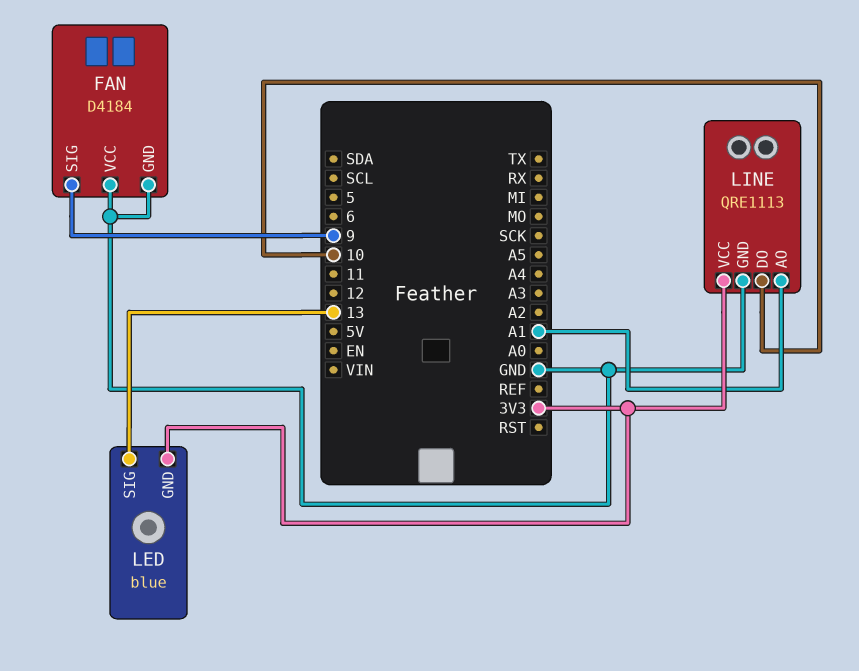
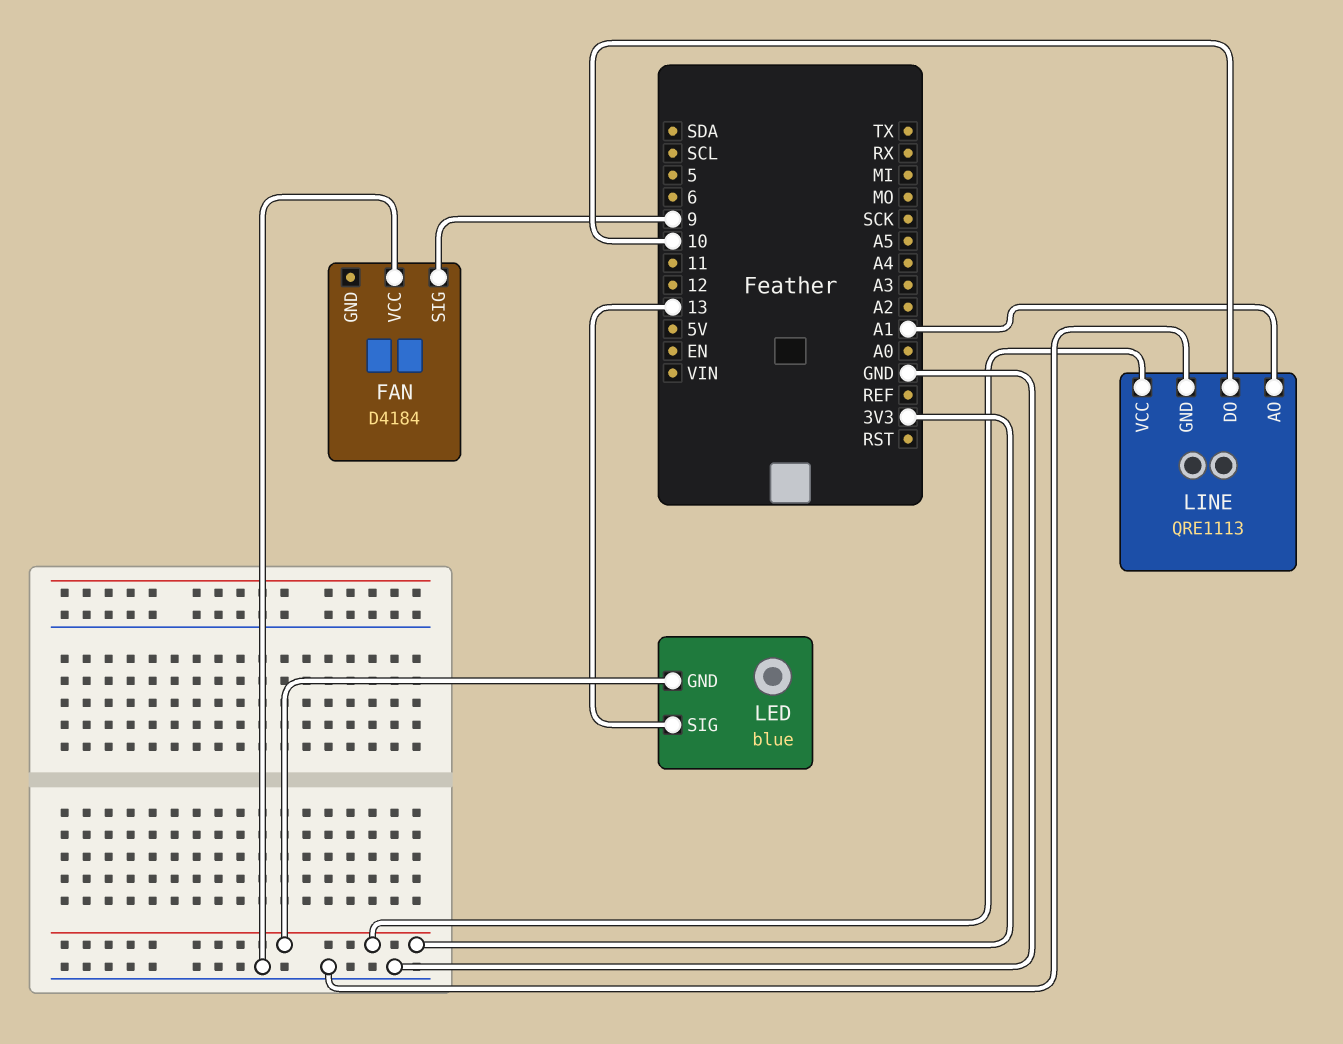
FAN pin GND: GND -> none

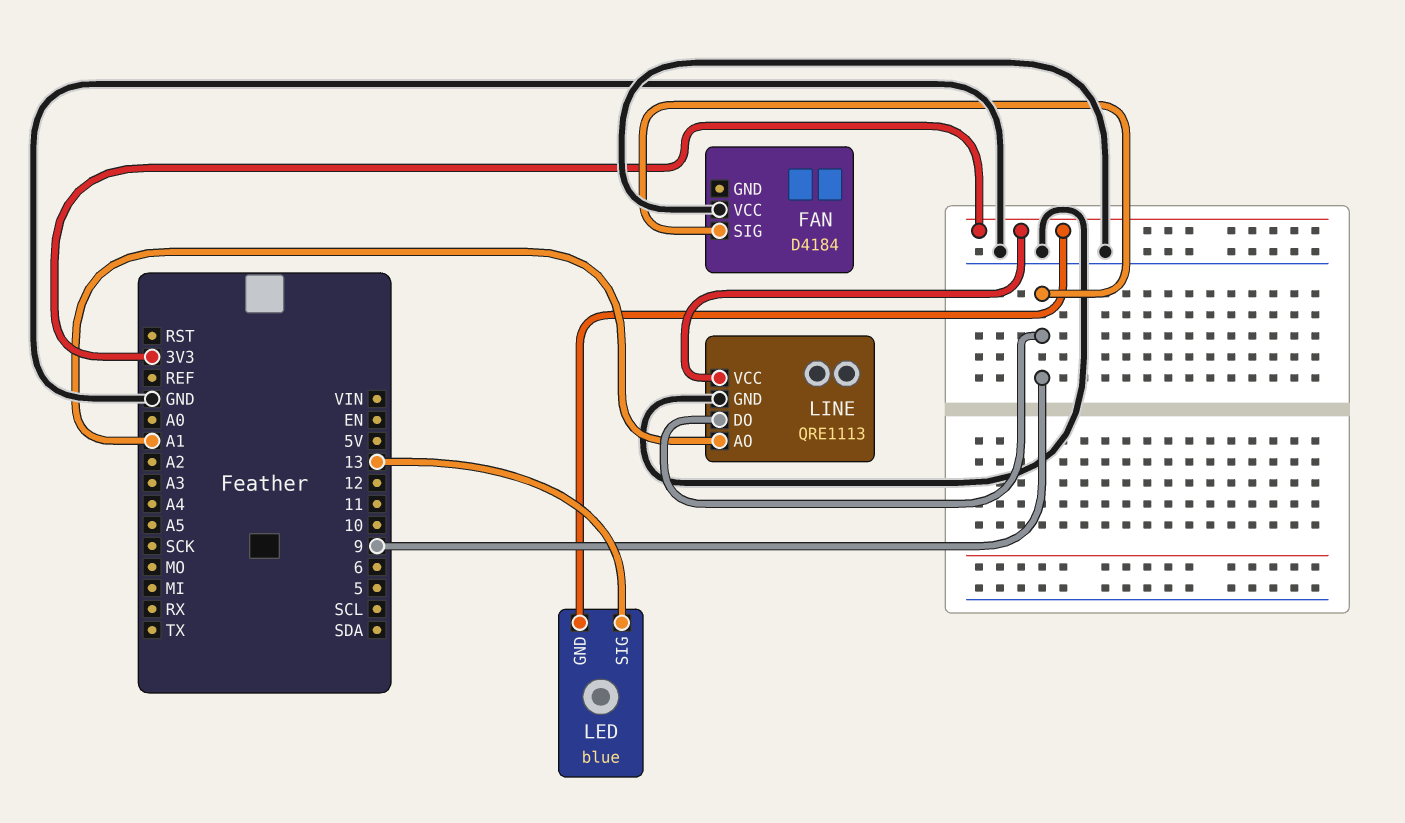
LINE pin DO: 10 -> 9

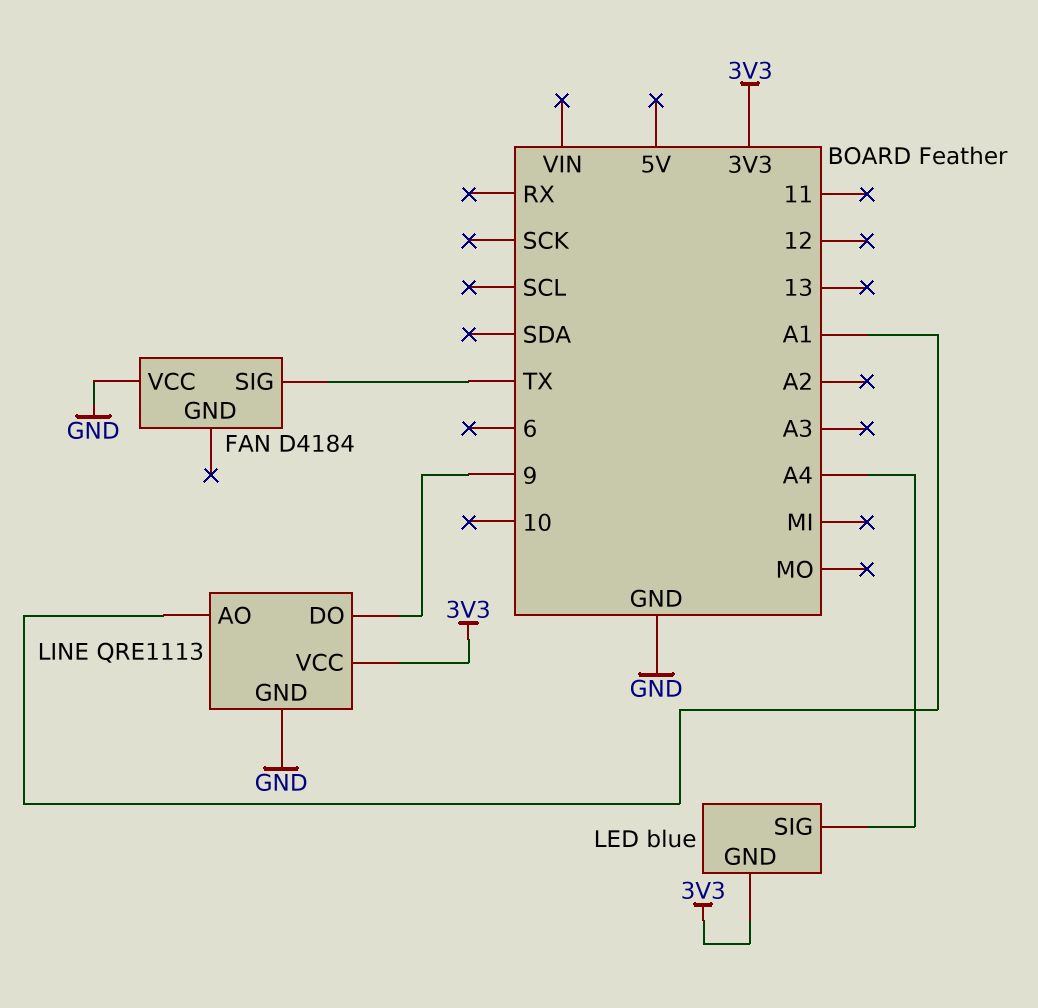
FAN pin SIG: 9 -> TX
LED pin SIG: 13 -> A4

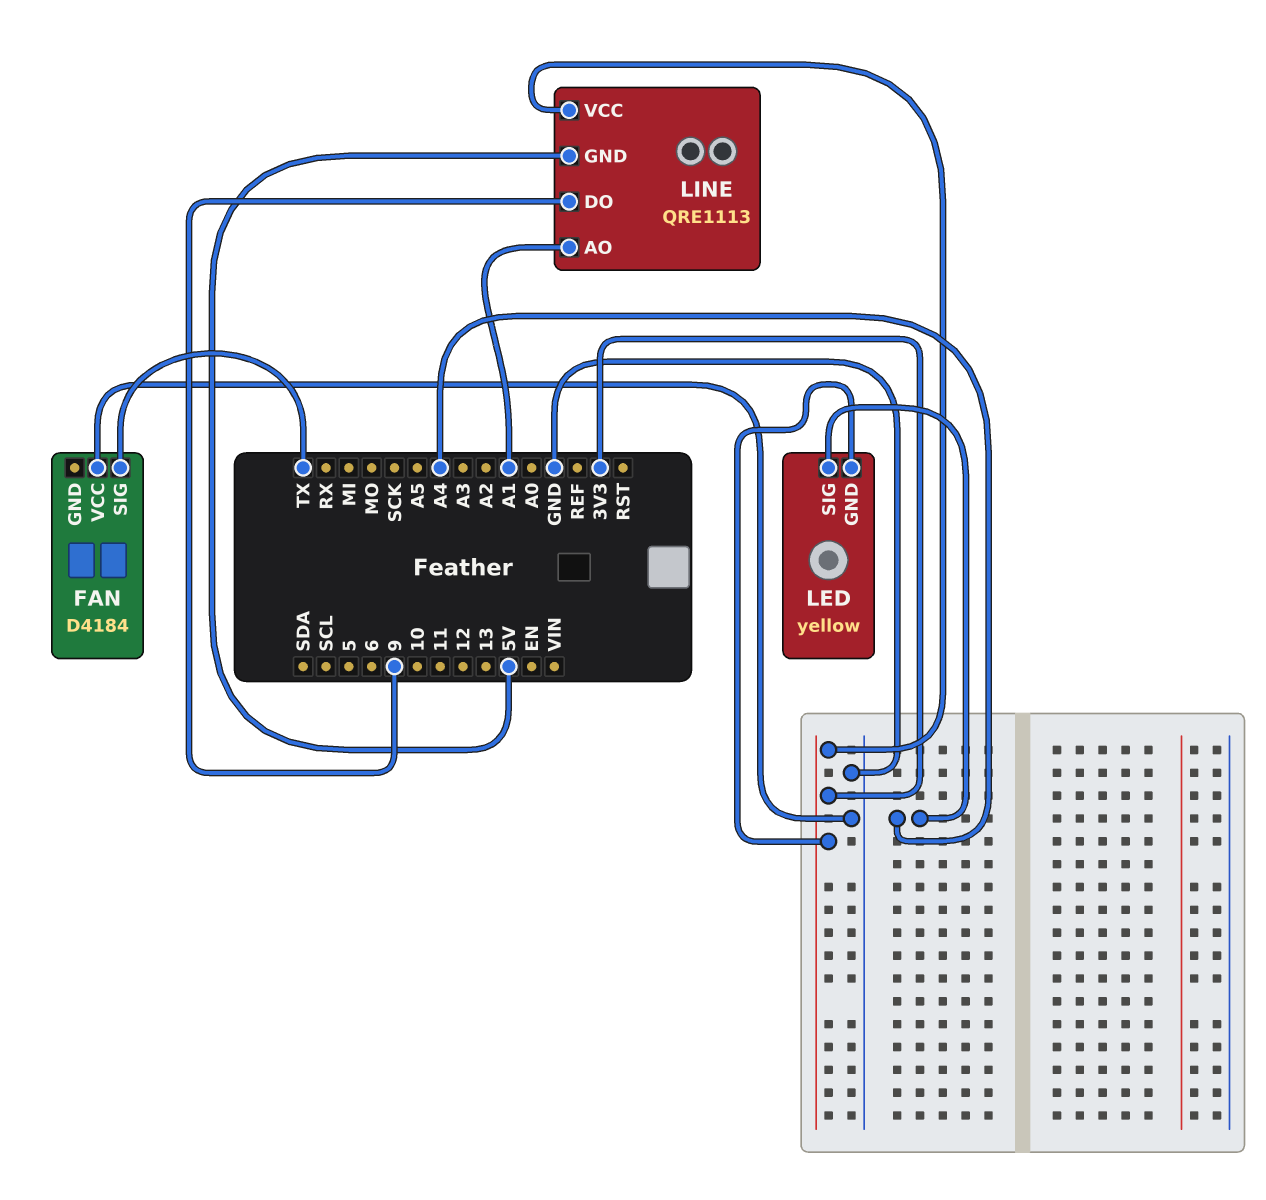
LED: blue -> yellow
LINE pin GND: GND -> 5V

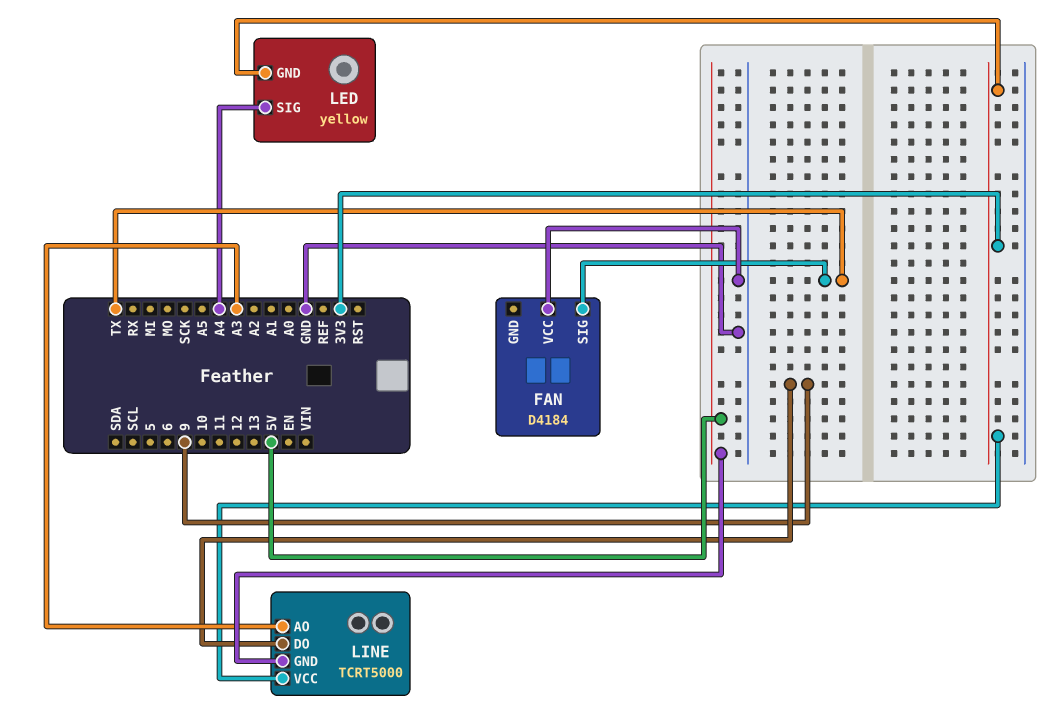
LINE: QRE1113 -> TCRT5000
LINE pin AO: A1 -> A3

